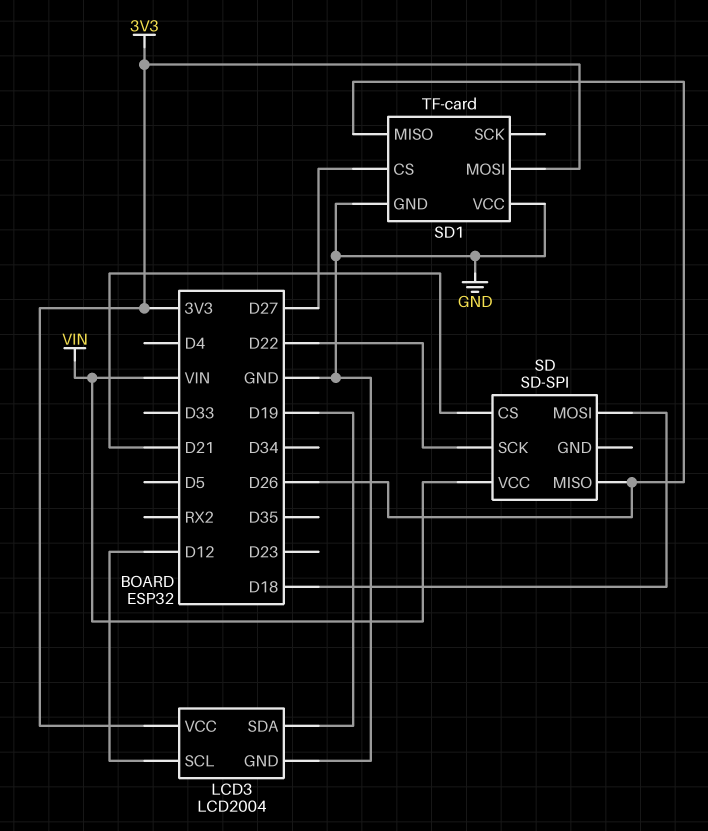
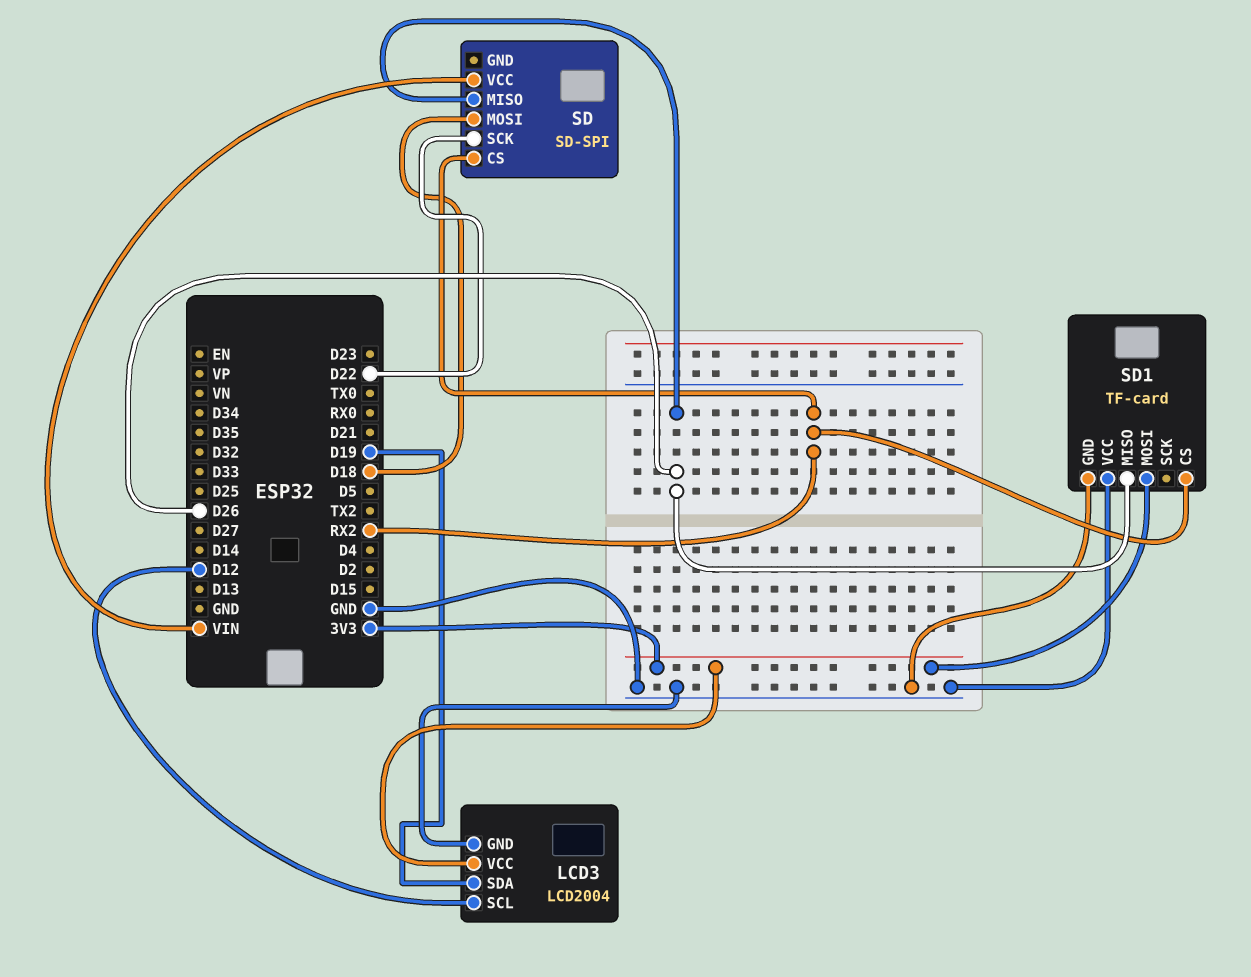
SD pin CS: D21 -> RX2
SD1 pin CS: D27 -> RX2

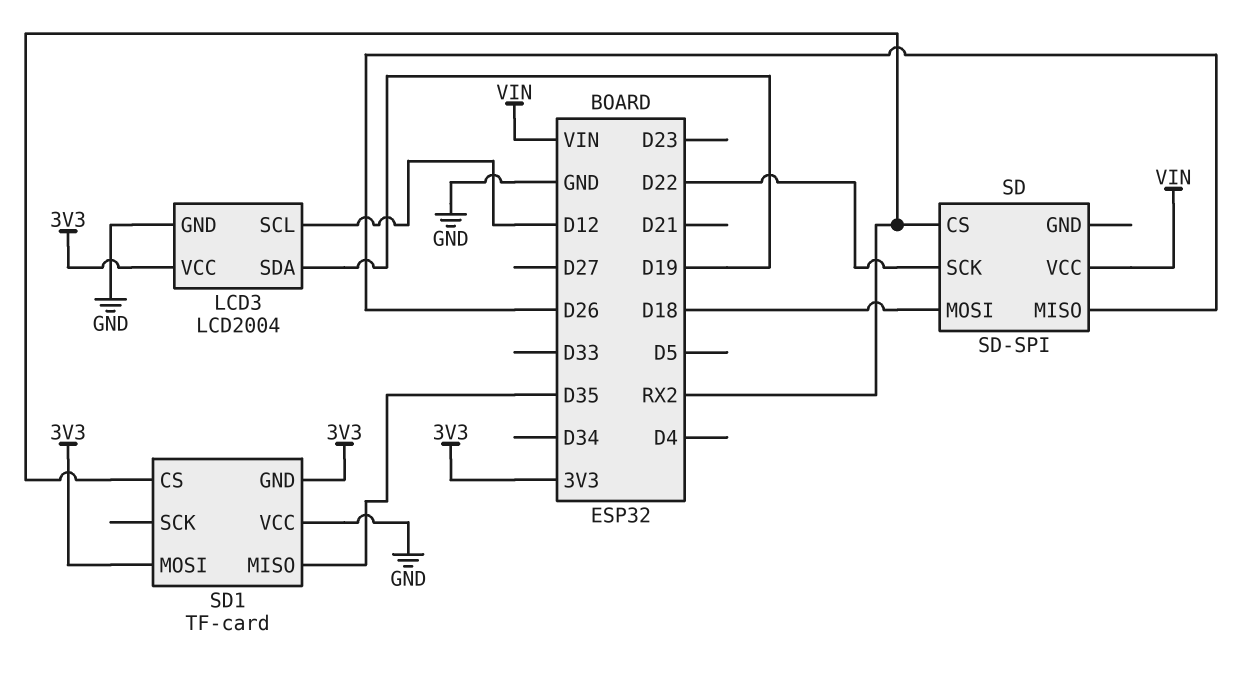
SD1 pin GND: GND -> 3V3
SD1 pin MISO: D26 -> D35

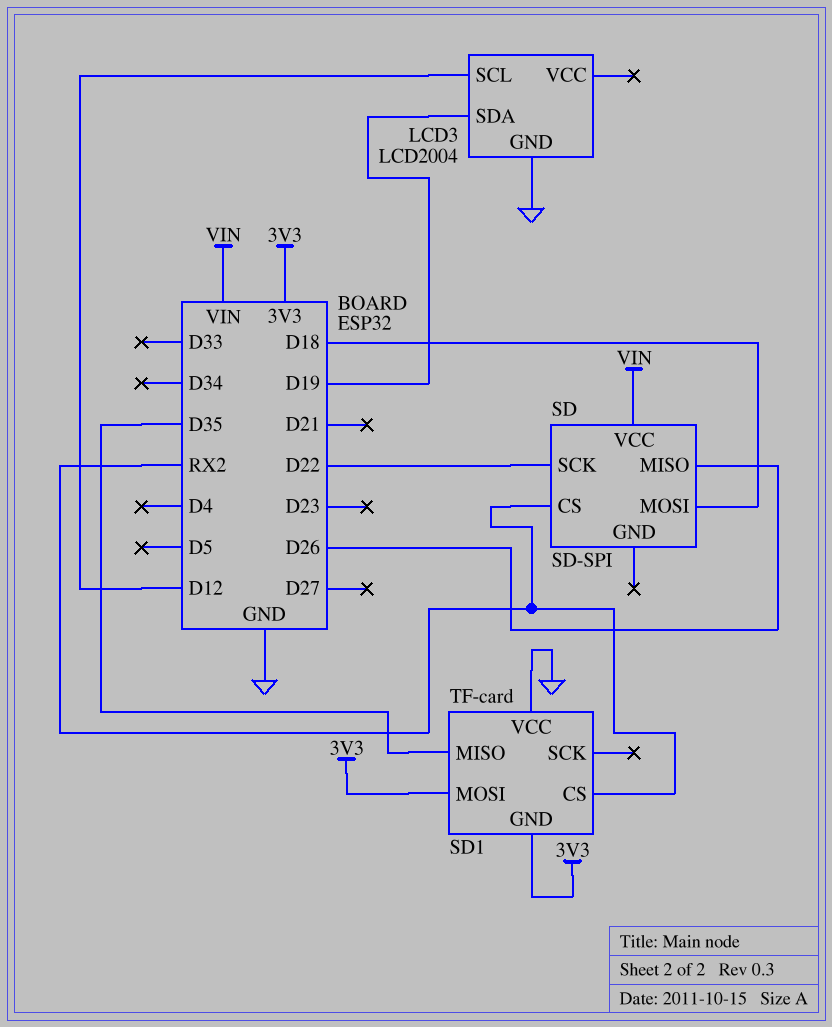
LCD3 pin VCC: 3V3 -> none

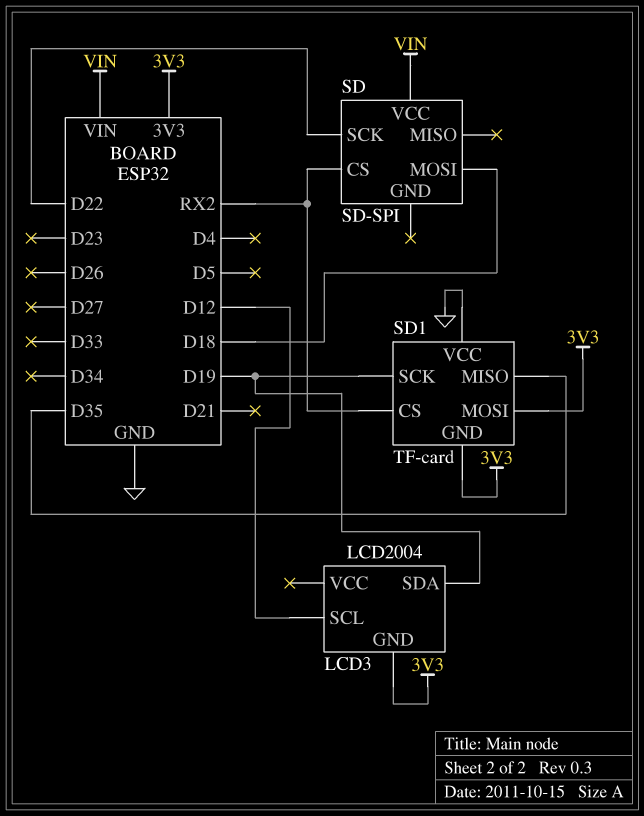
LCD3 pin GND: GND -> 3V3
SD pin MISO: D26 -> none
SD1 pin SCK: none -> D19

